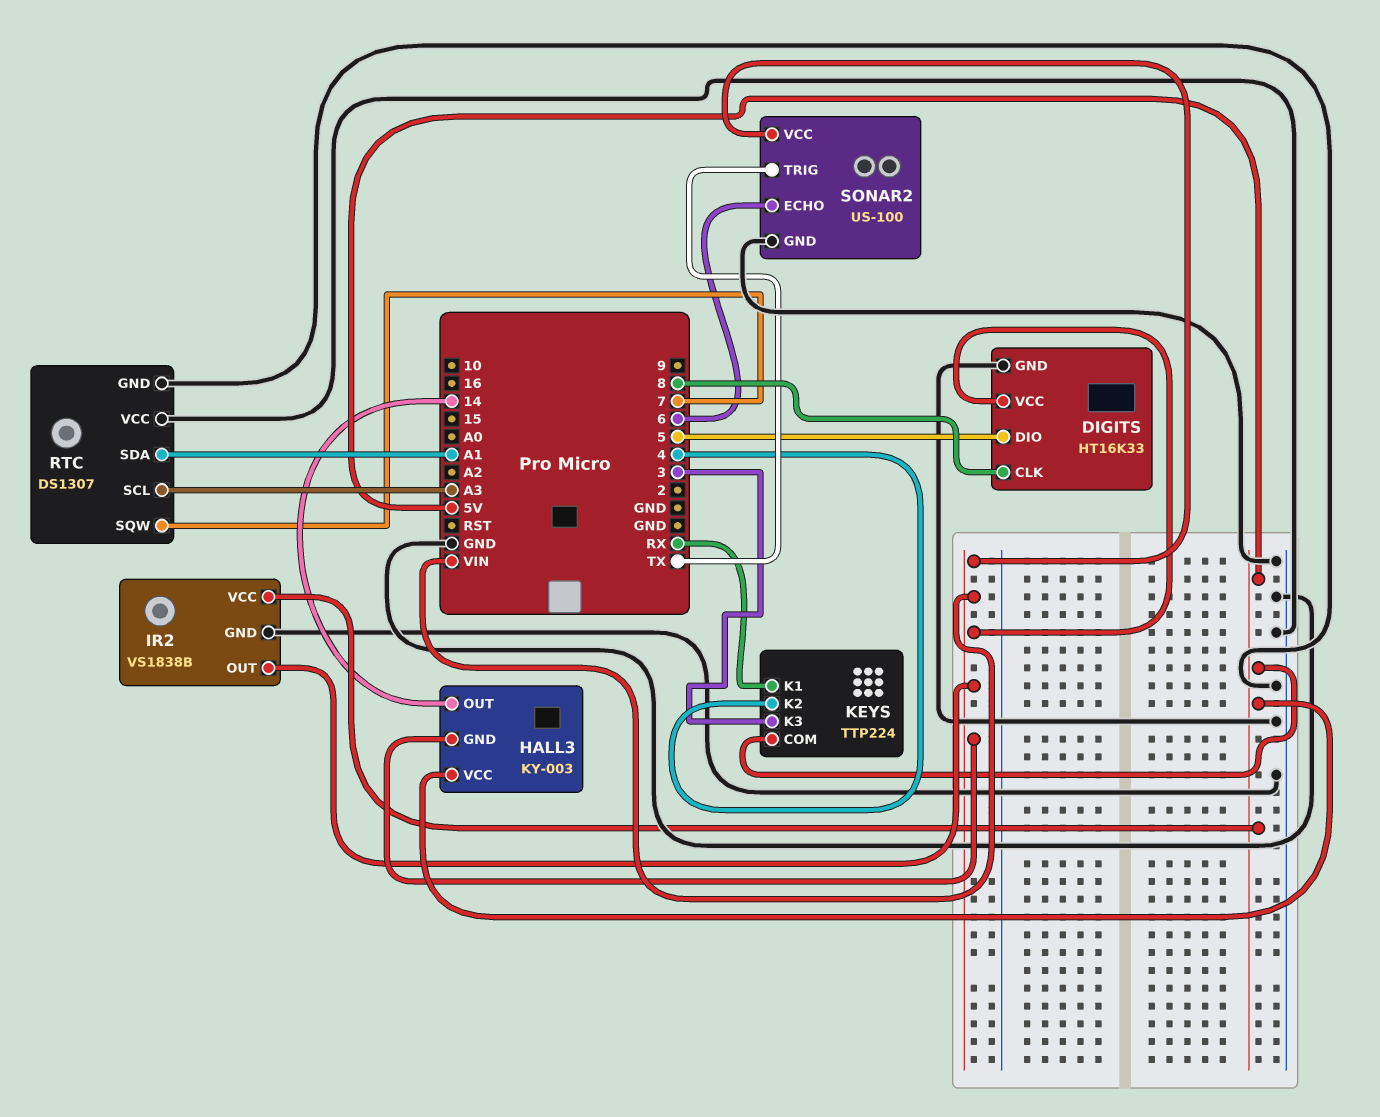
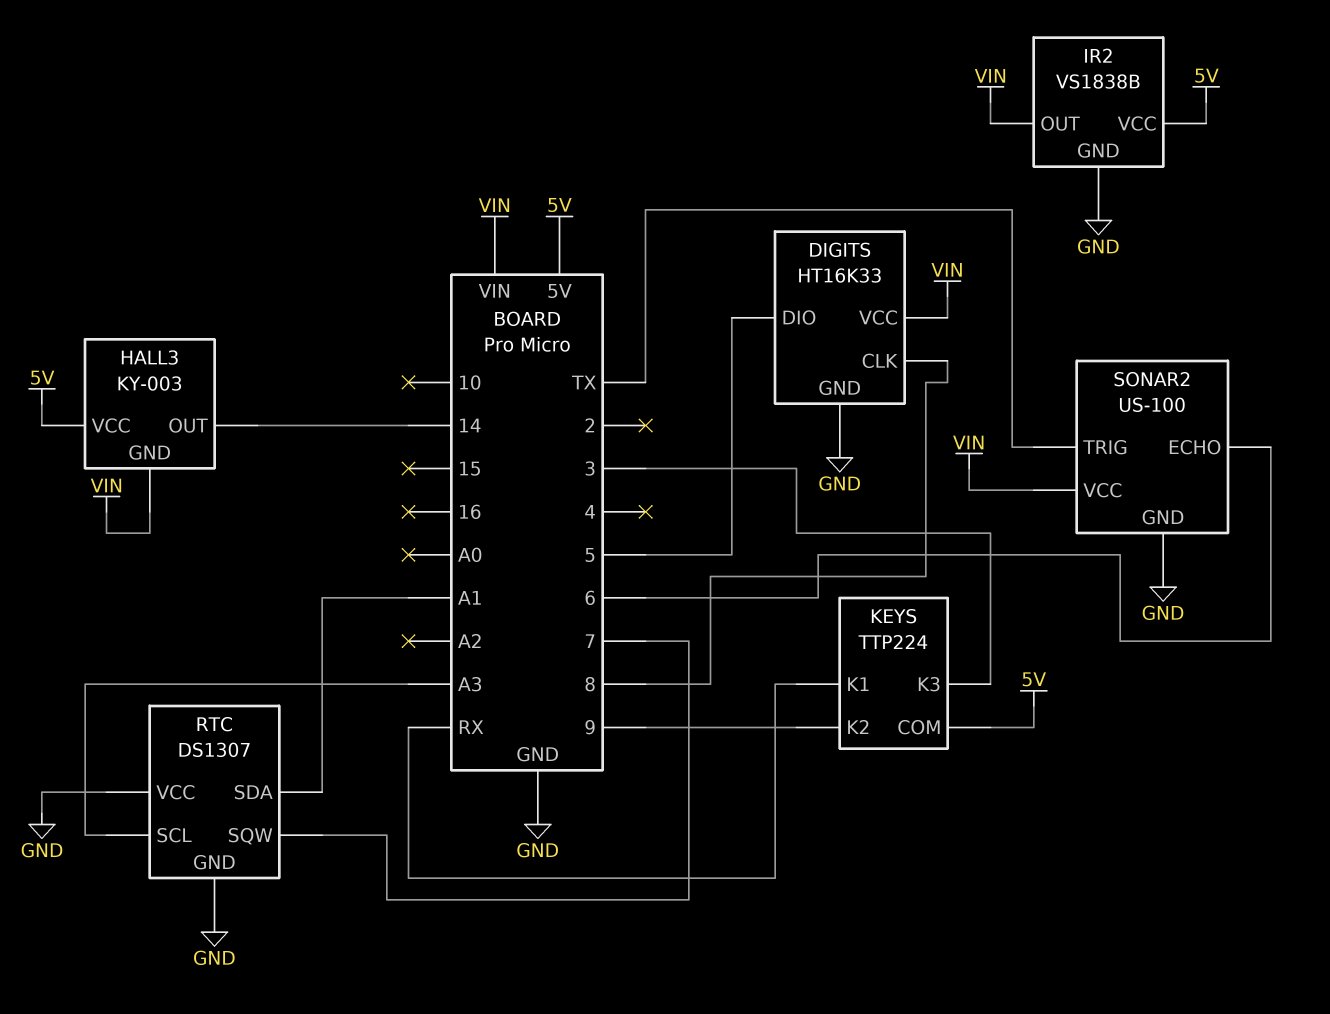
KEYS pin K2: 4 -> 9

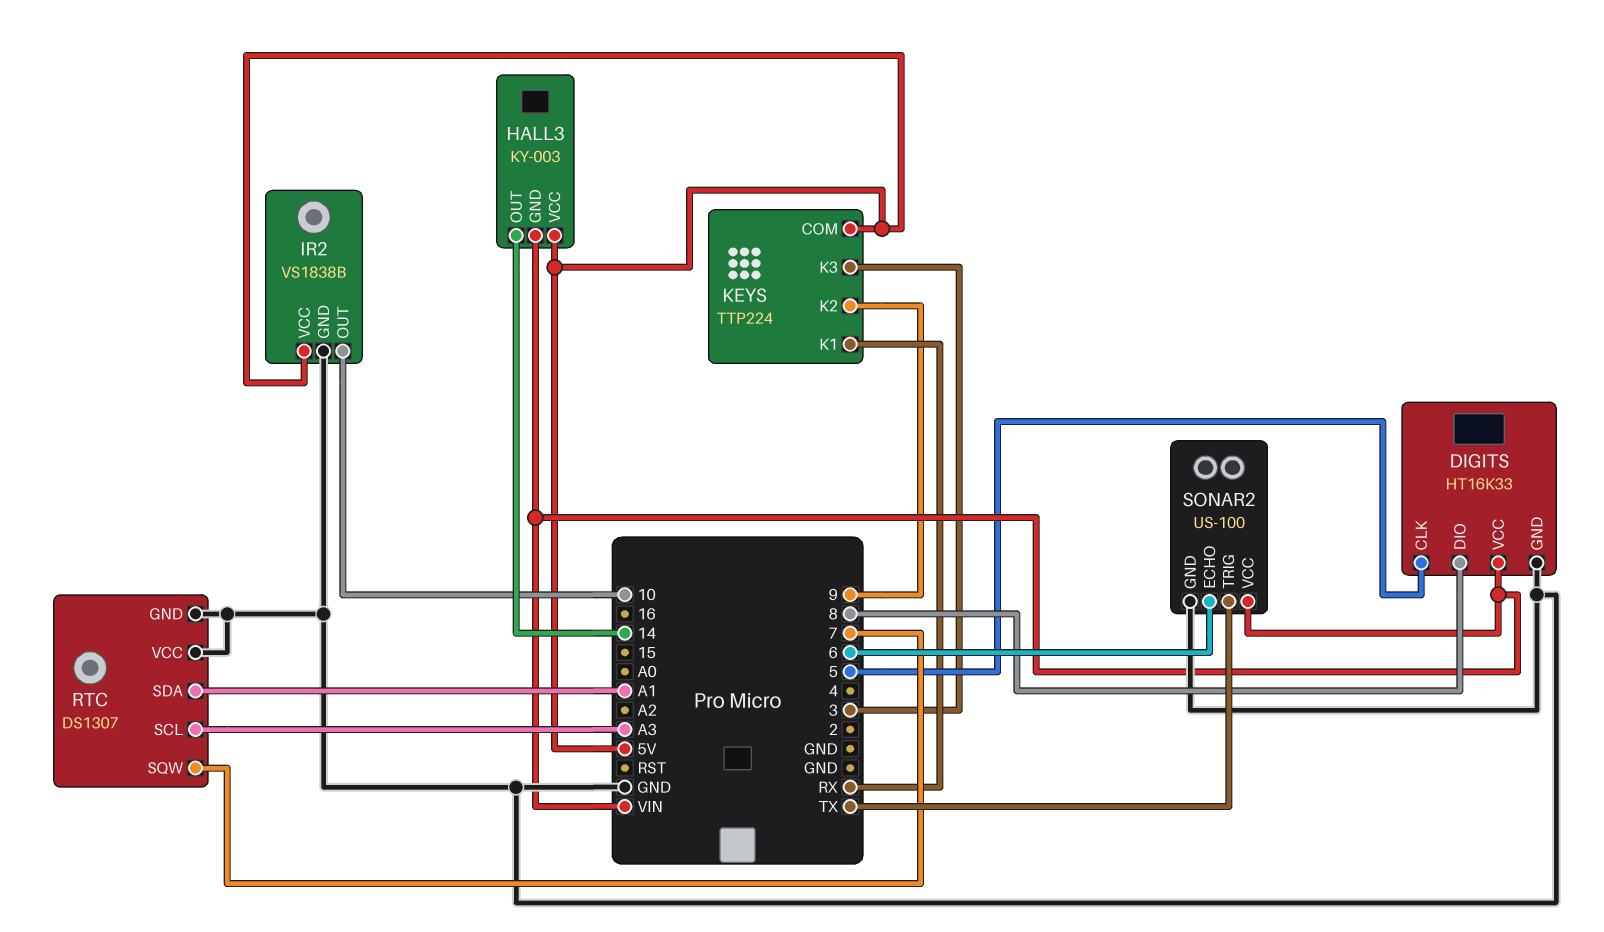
DIGITS pin CLK: 8 -> 5
DIGITS pin DIO: 5 -> 8
IR2 pin OUT: VIN -> 10

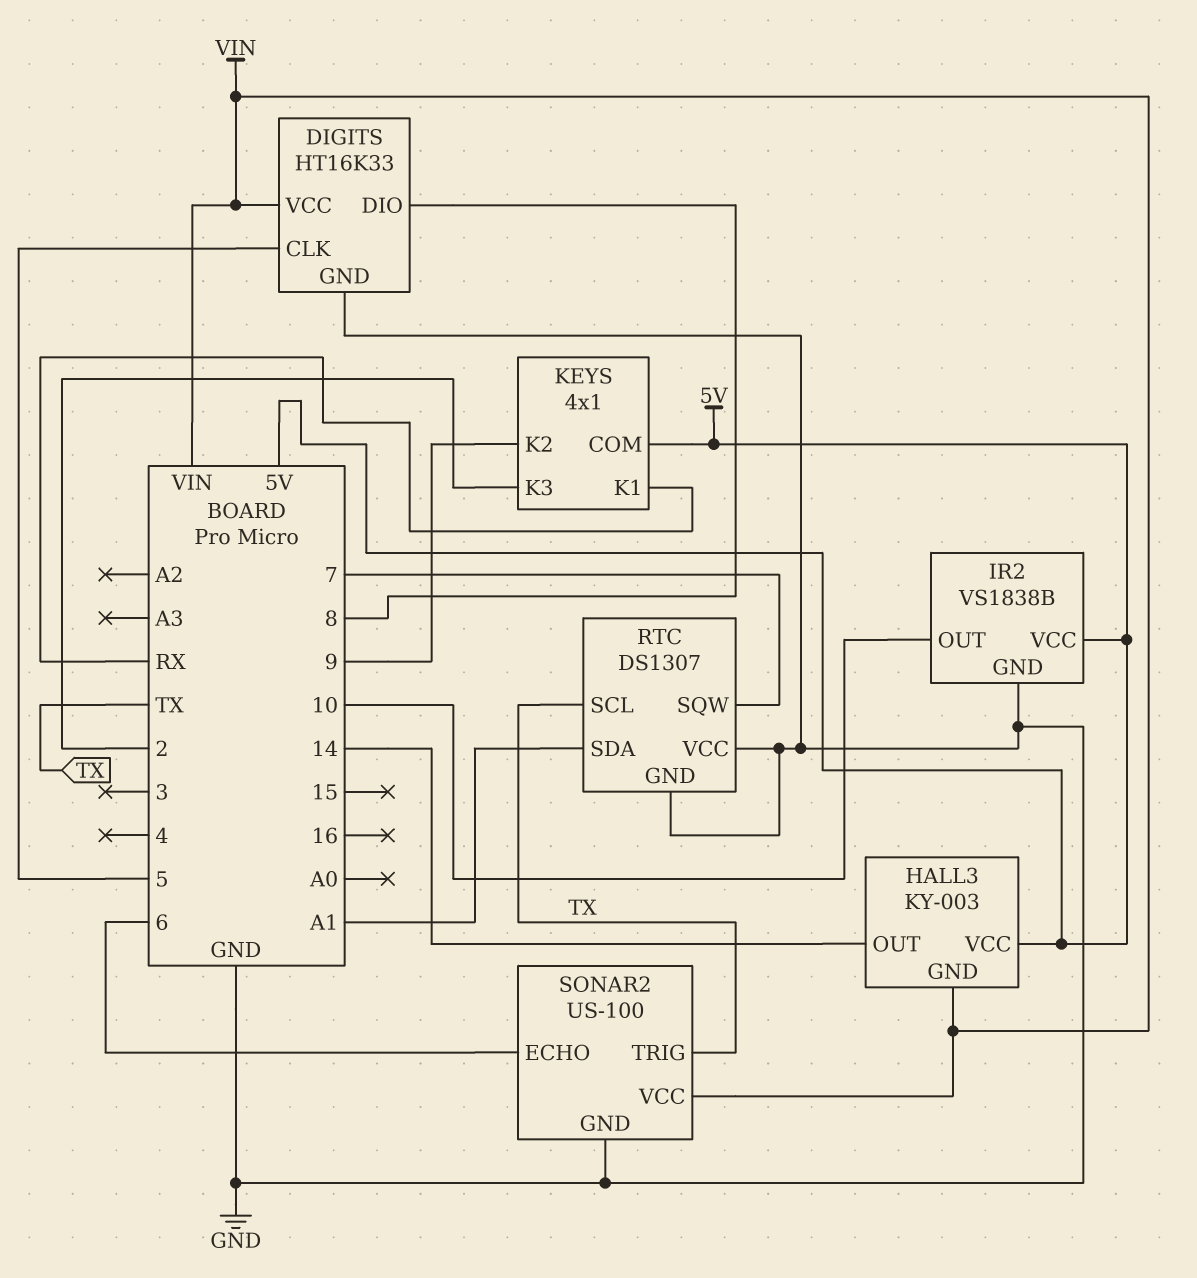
KEYS: TTP224 -> 4x1
KEYS pin K3: 3 -> 2
RTC pin SCL: A3 -> TX

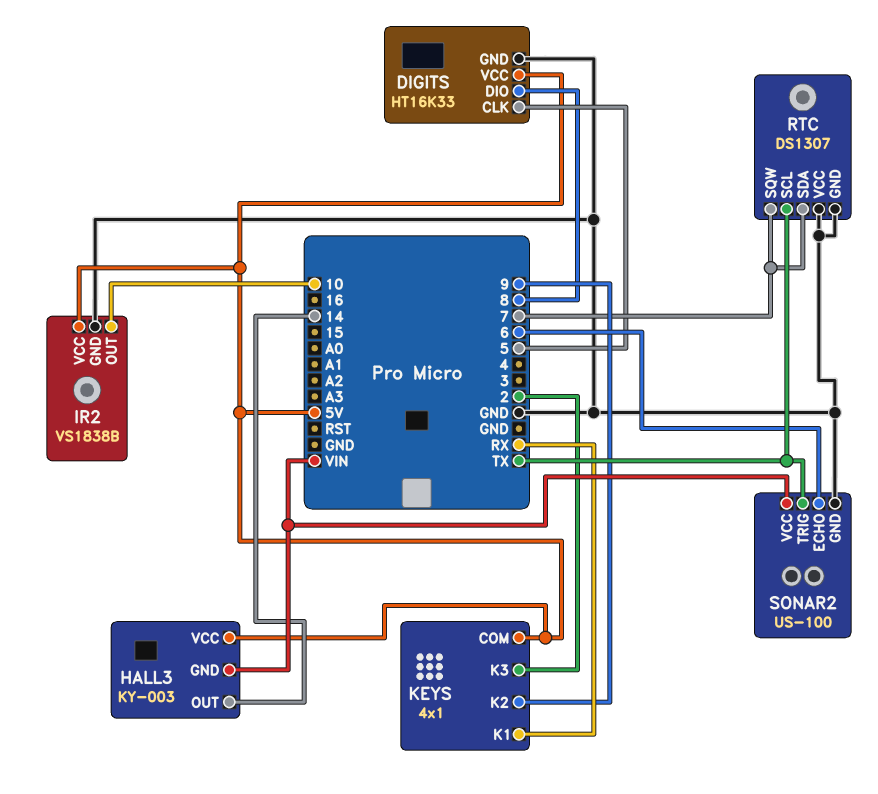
DIGITS pin VCC: VIN -> 5V
RTC pin SDA: A1 -> 7

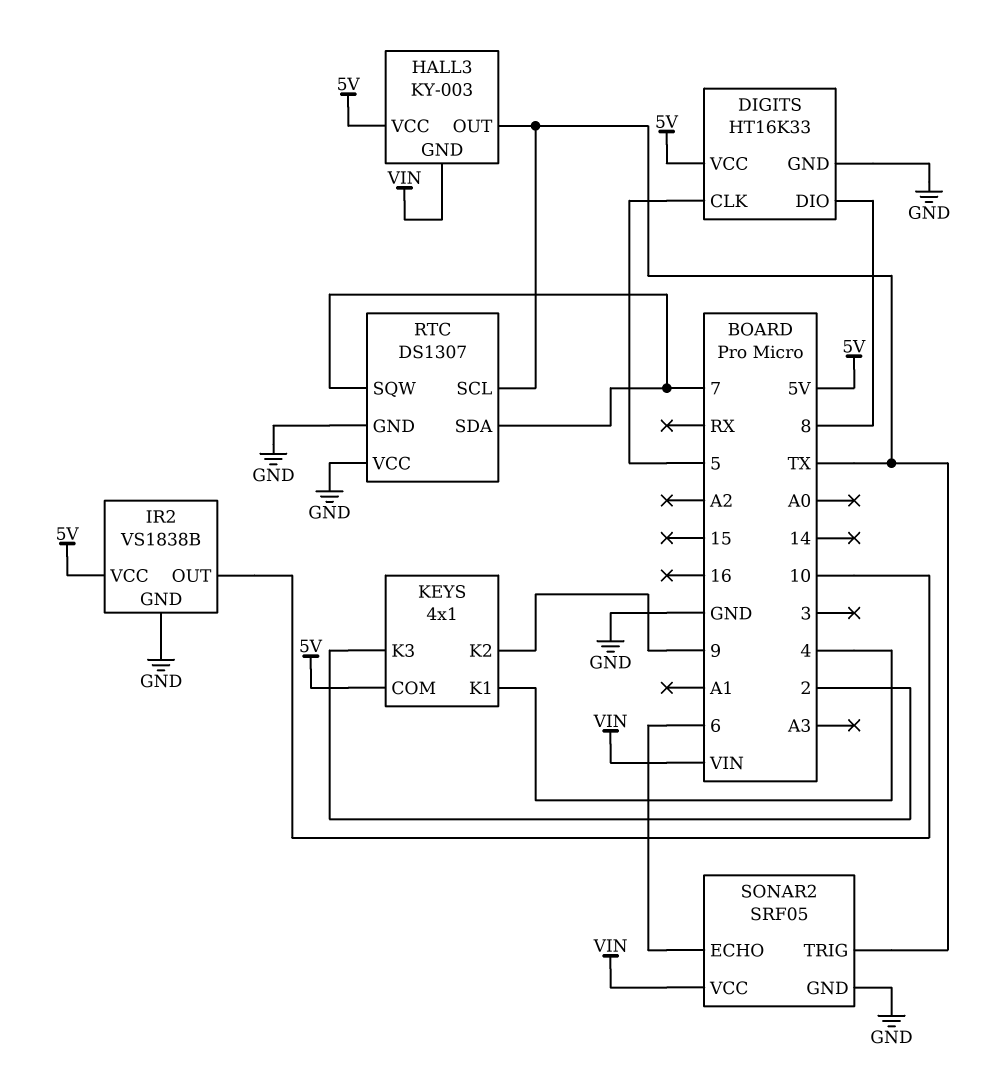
HALL3 pin OUT: 14 -> TX
KEYS pin K1: RX -> 4
SONAR2: US-100 -> SRF05

